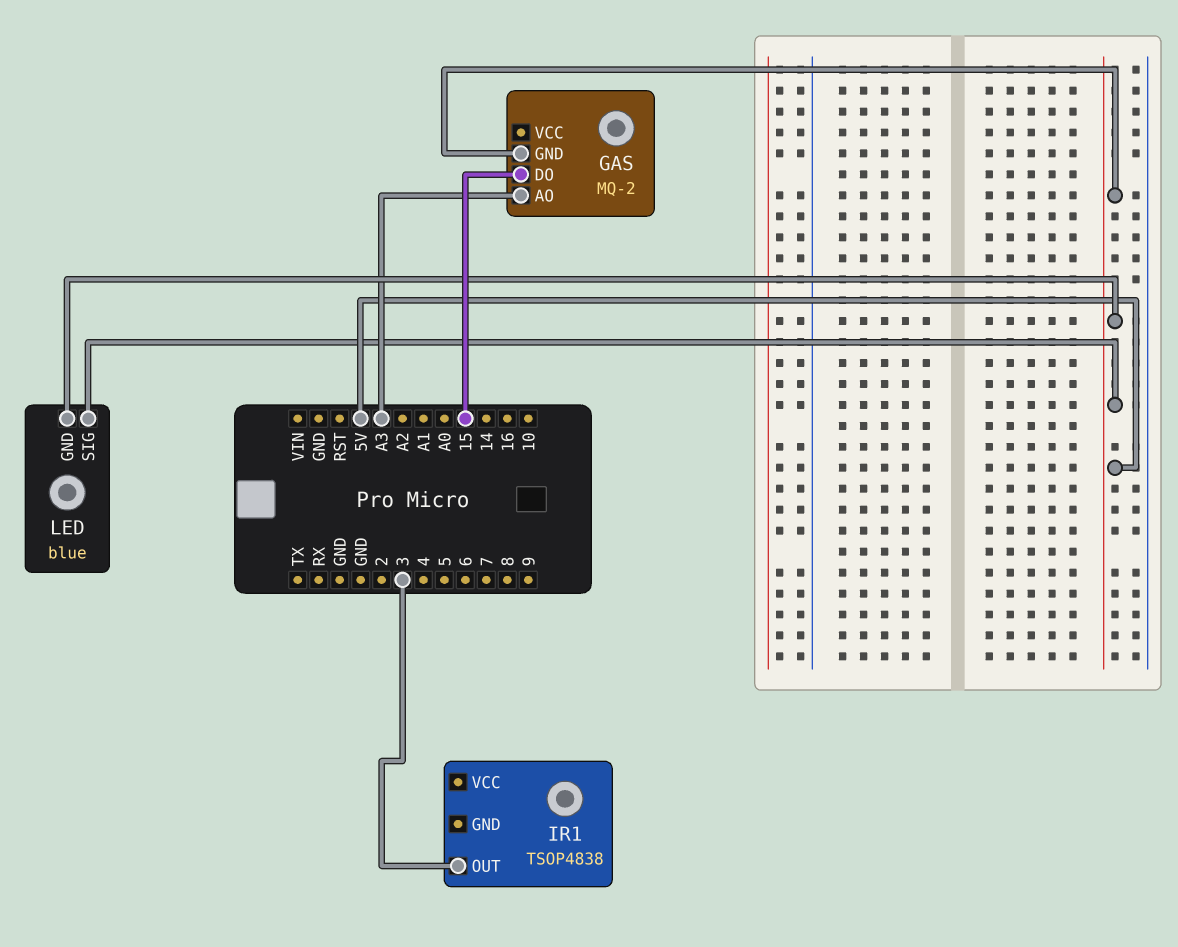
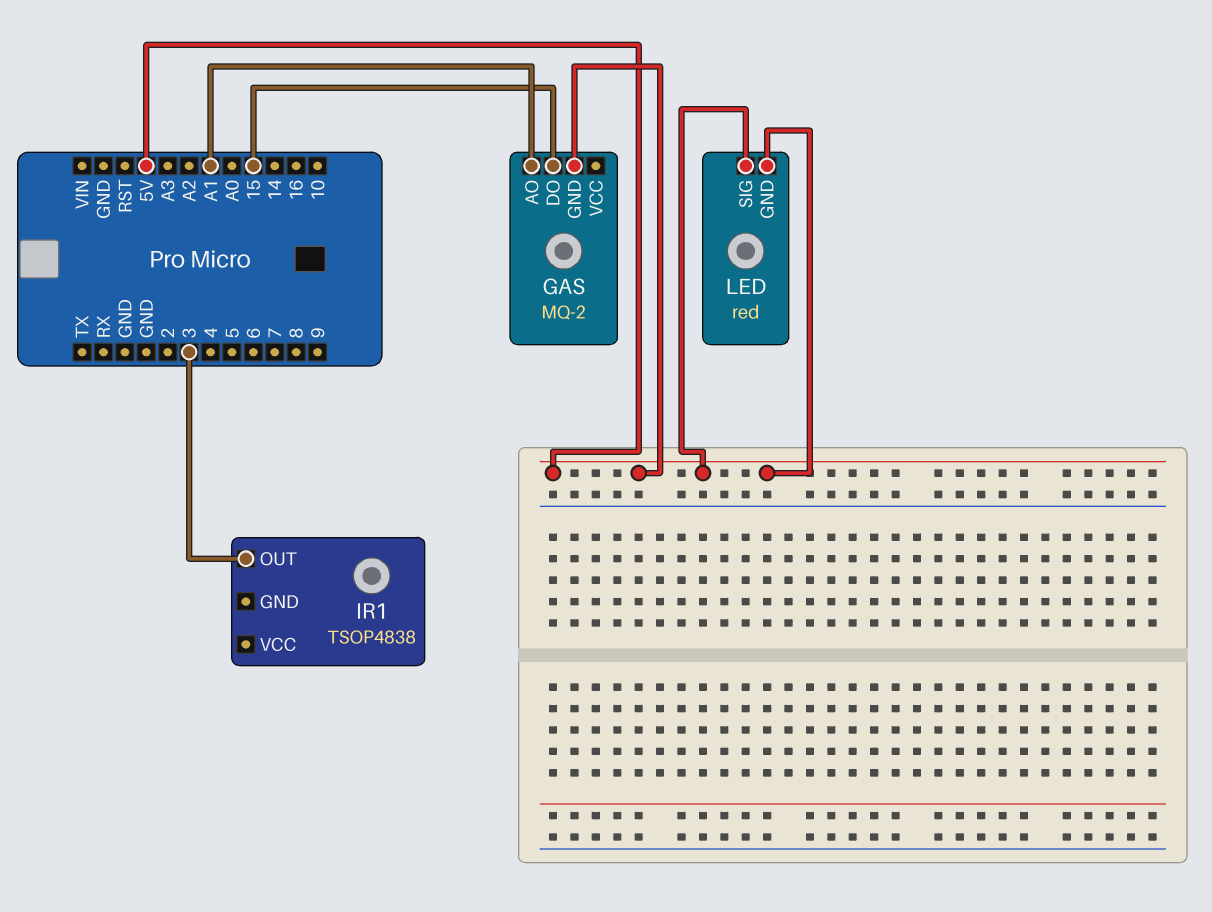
GAS pin AO: A3 -> A1
LED: blue -> red

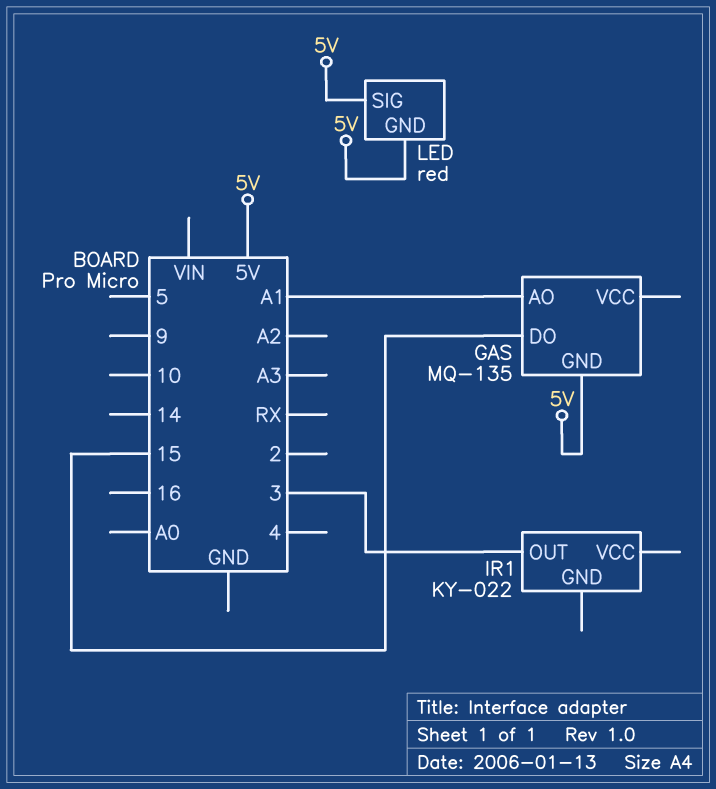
GAS: MQ-2 -> MQ-135
IR1: TSOP4838 -> KY-022

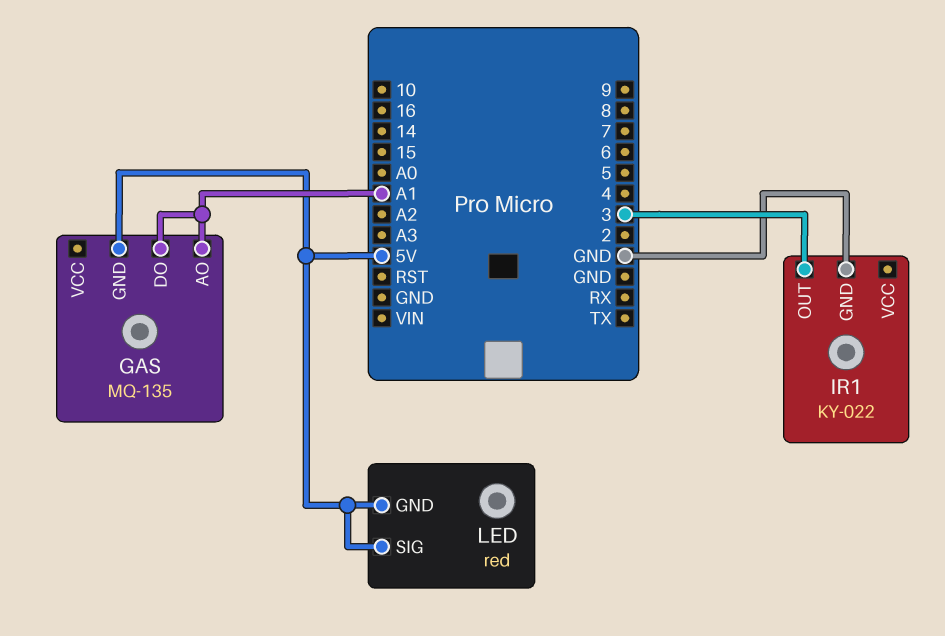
GAS pin DO: 15 -> A1
IR1 pin GND: none -> GND

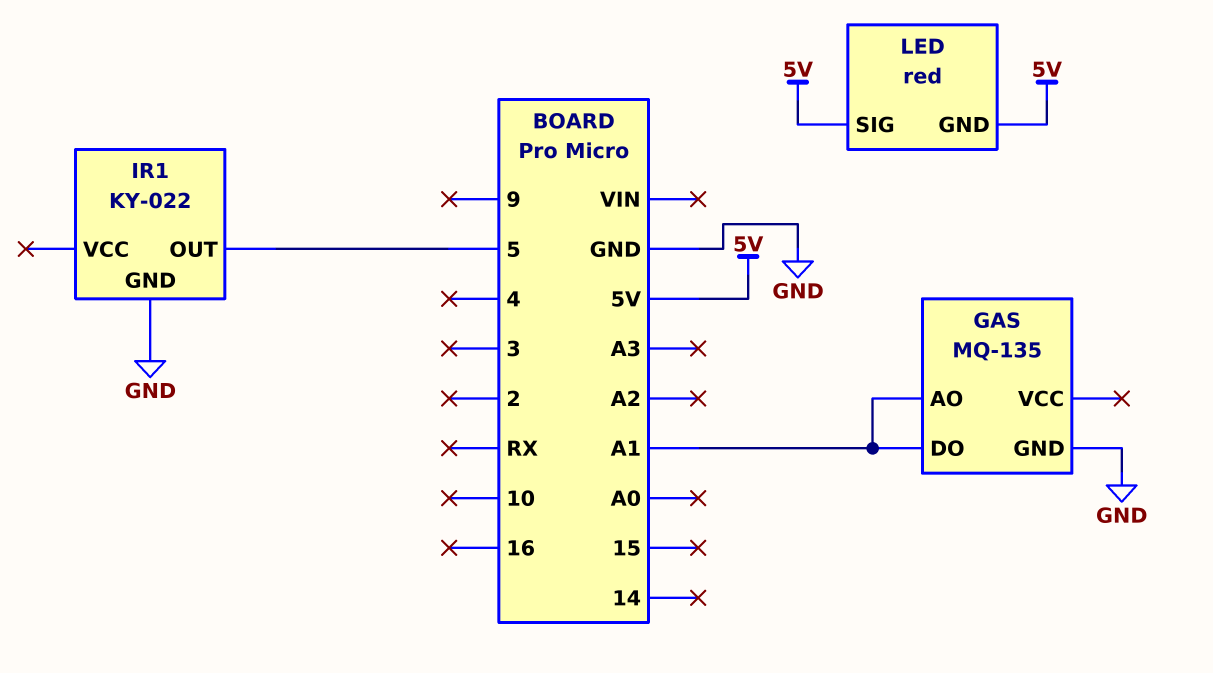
GAS pin GND: 5V -> GND
IR1 pin OUT: 3 -> 5

